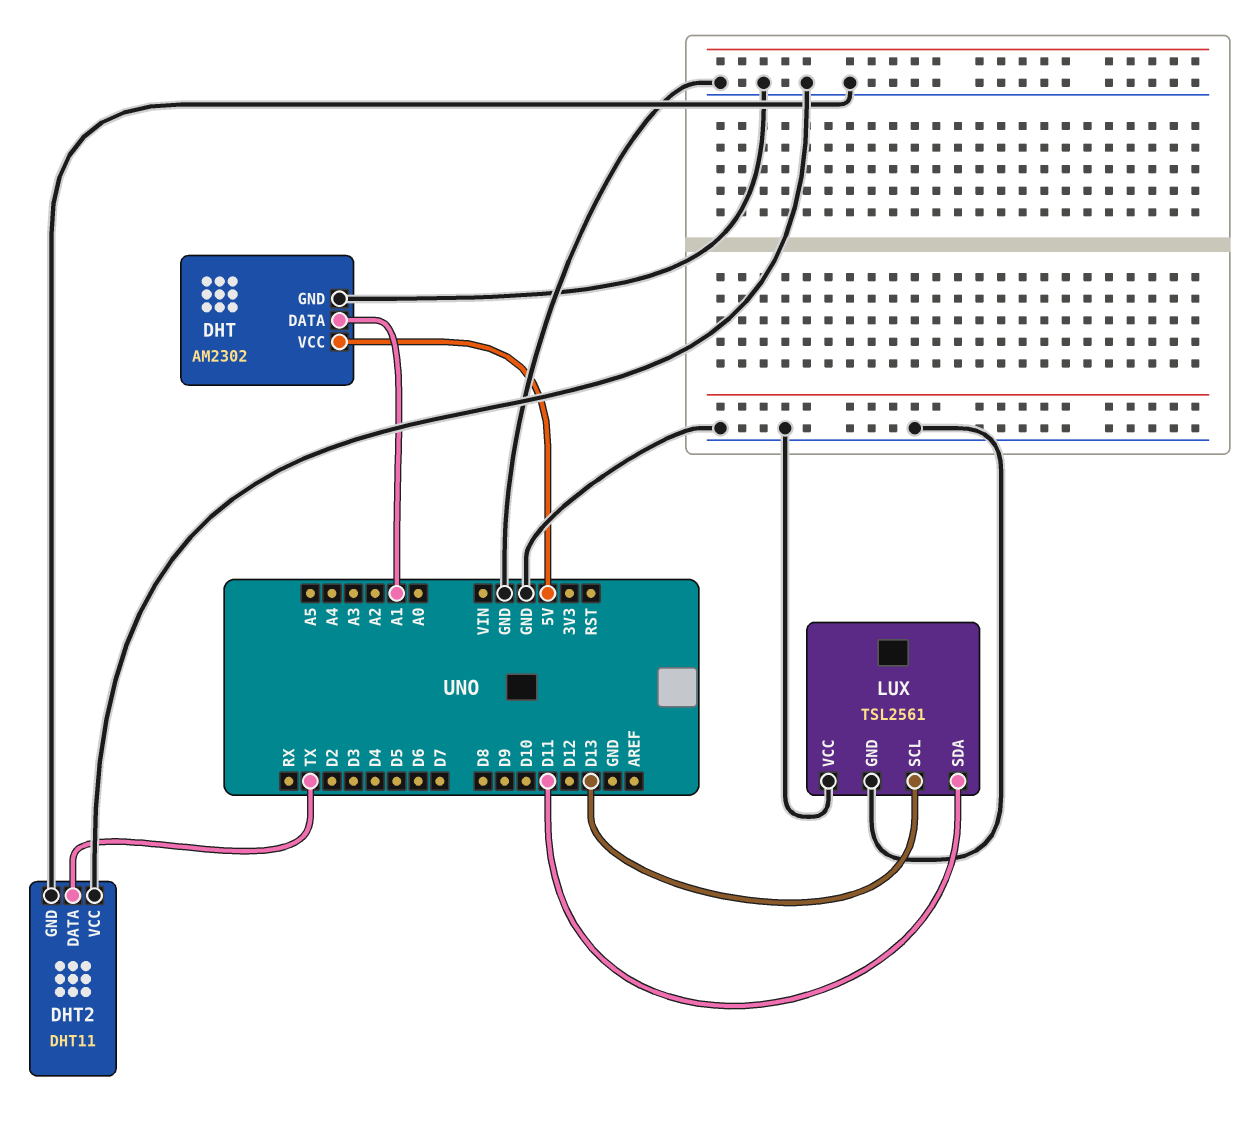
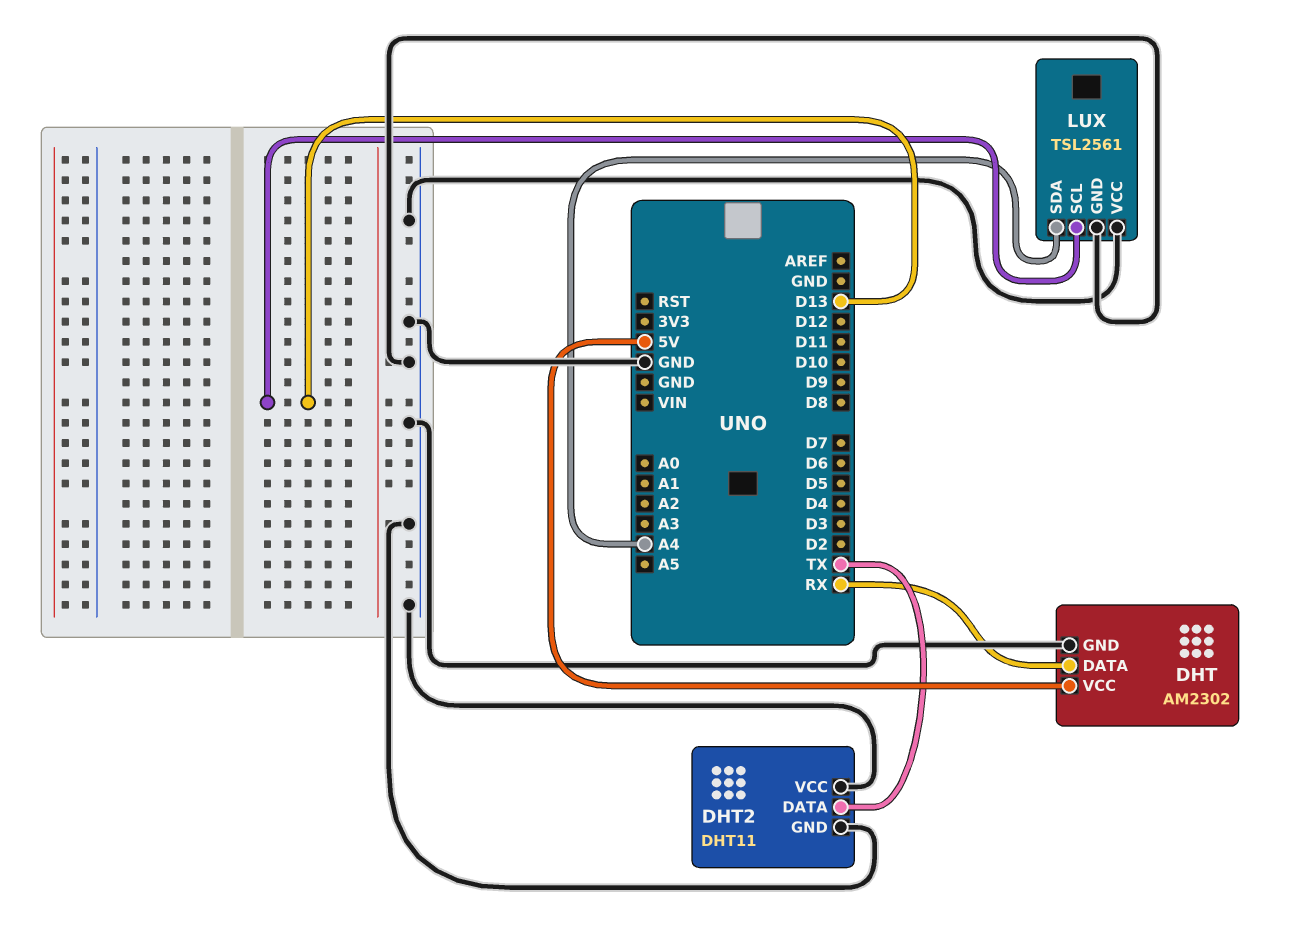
DHT pin DATA: A1 -> RX
LUX pin SDA: D11 -> A4

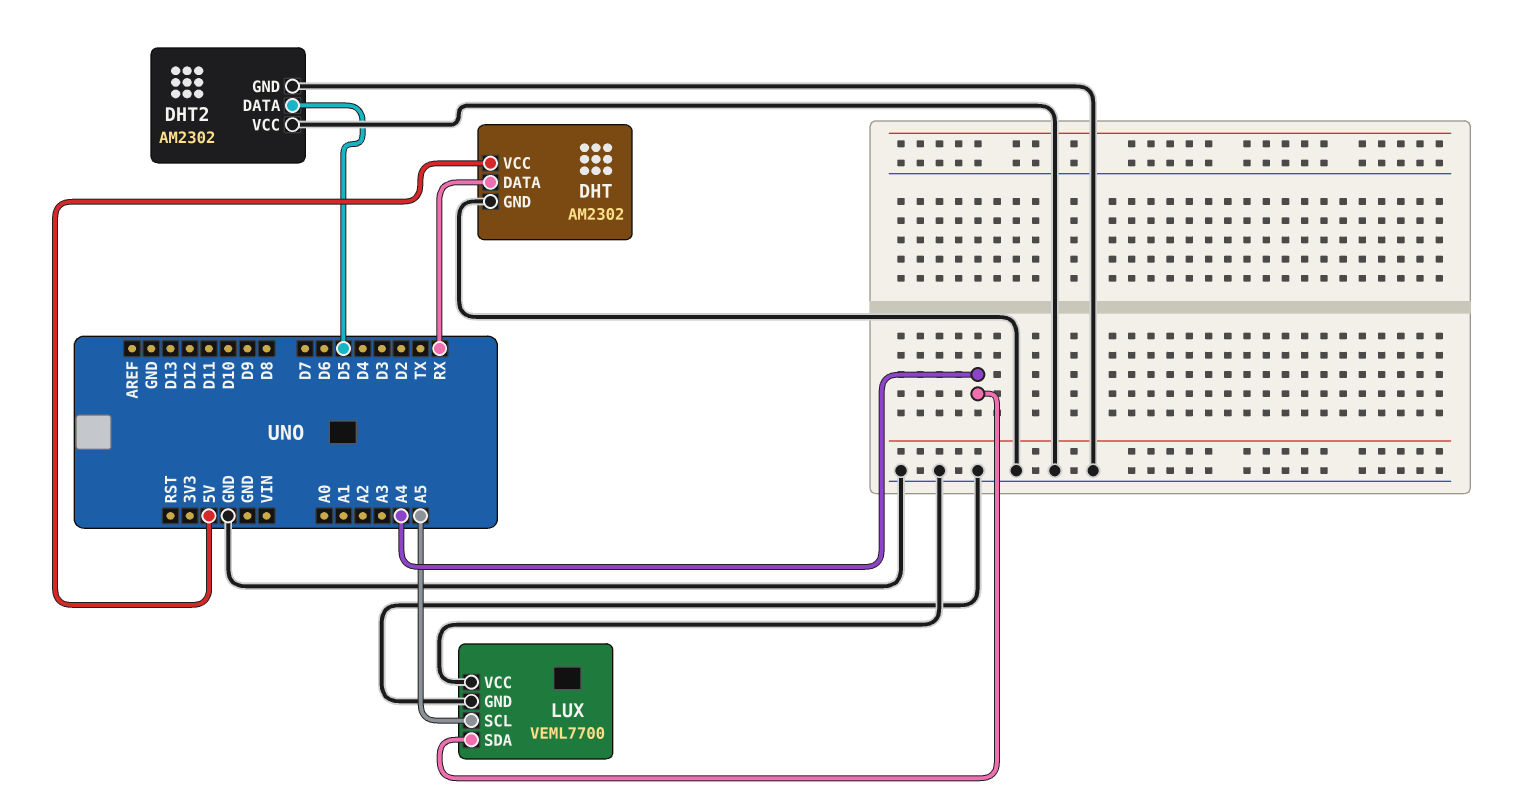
DHT2: DHT11 -> AM2302
DHT2 pin DATA: TX -> D5
LUX: TSL2561 -> VEML7700
LUX pin SCL: D13 -> A5

